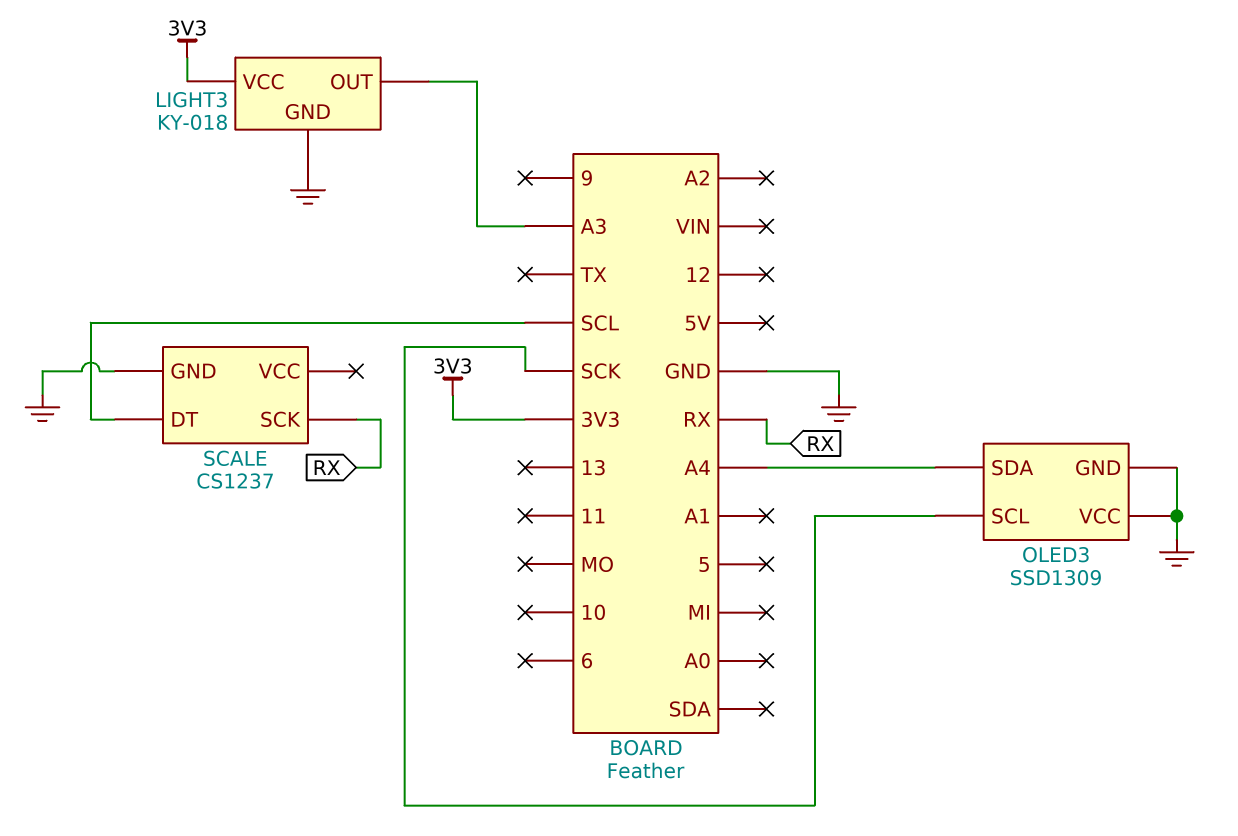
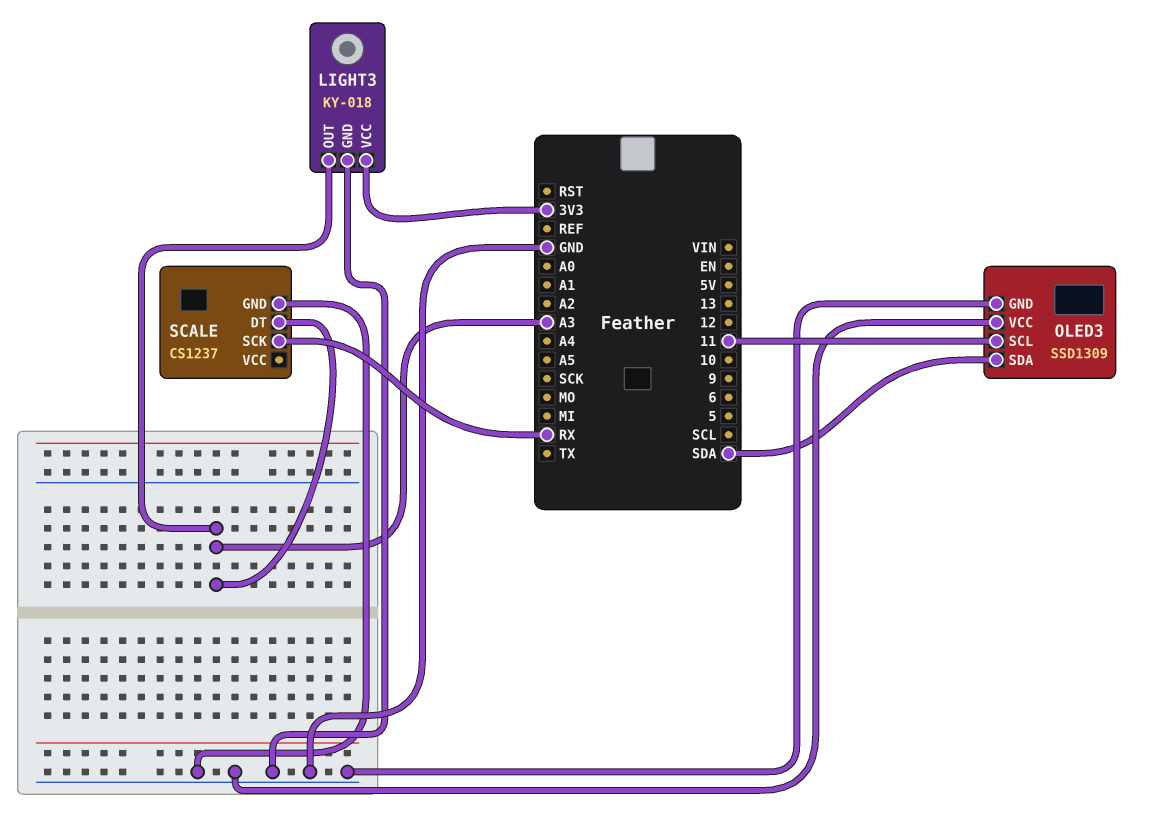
OLED3 pin SCL: SCK -> 11
OLED3 pin SDA: A4 -> SDA
SCALE pin DT: SCL -> A3

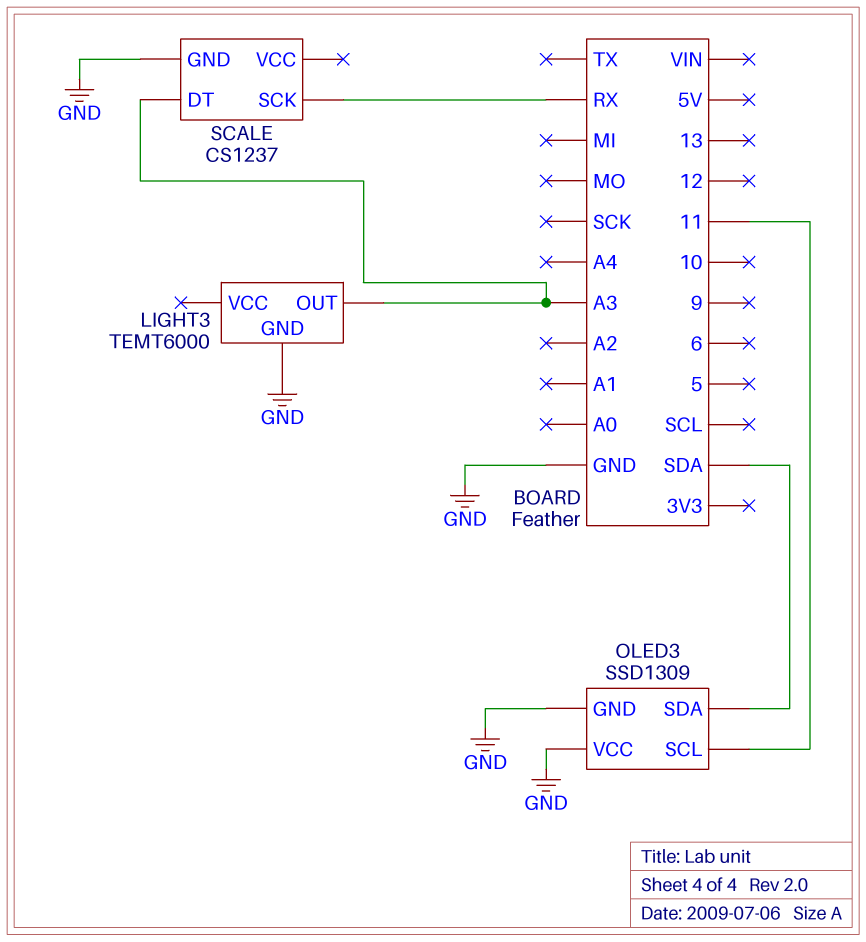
LIGHT3: KY-018 -> TEMT6000
LIGHT3 pin VCC: 3V3 -> none

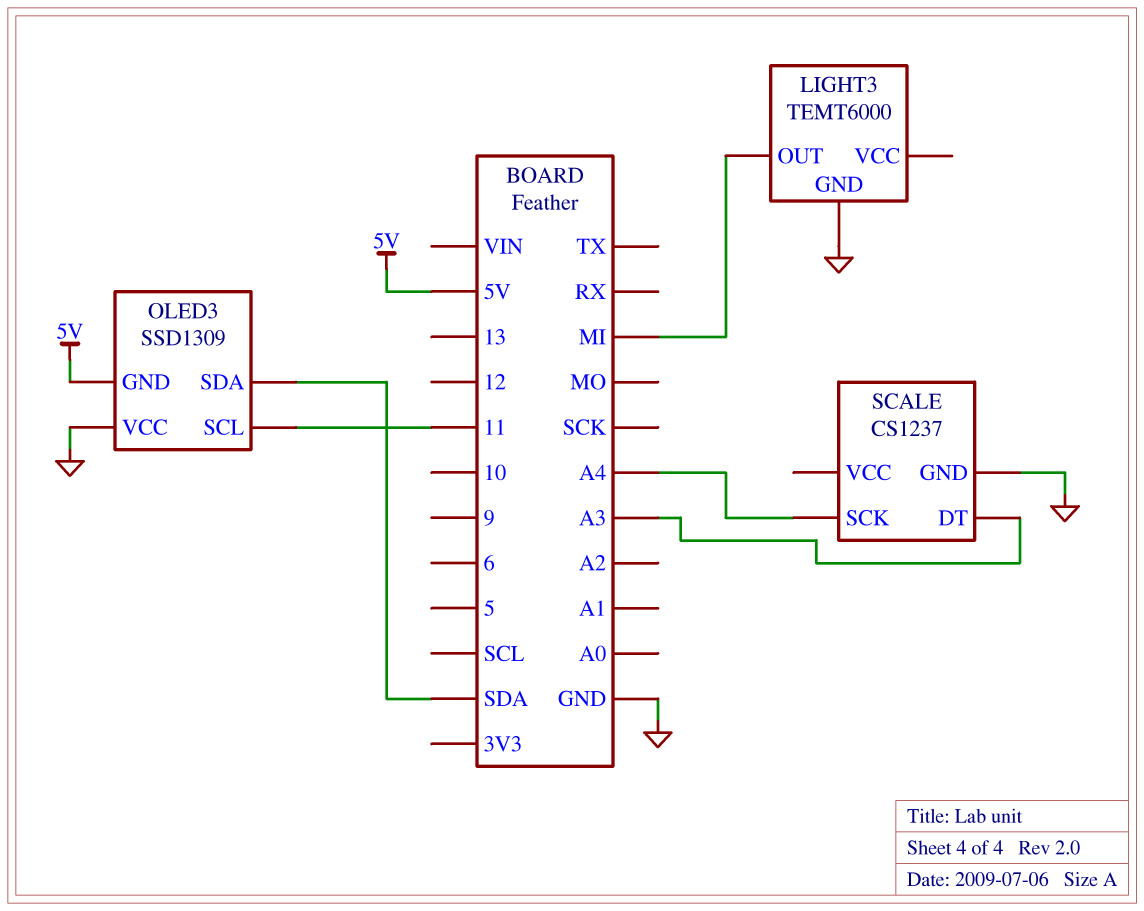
LIGHT3 pin OUT: A3 -> MI
OLED3 pin GND: GND -> 5V
SCALE pin SCK: RX -> A4

